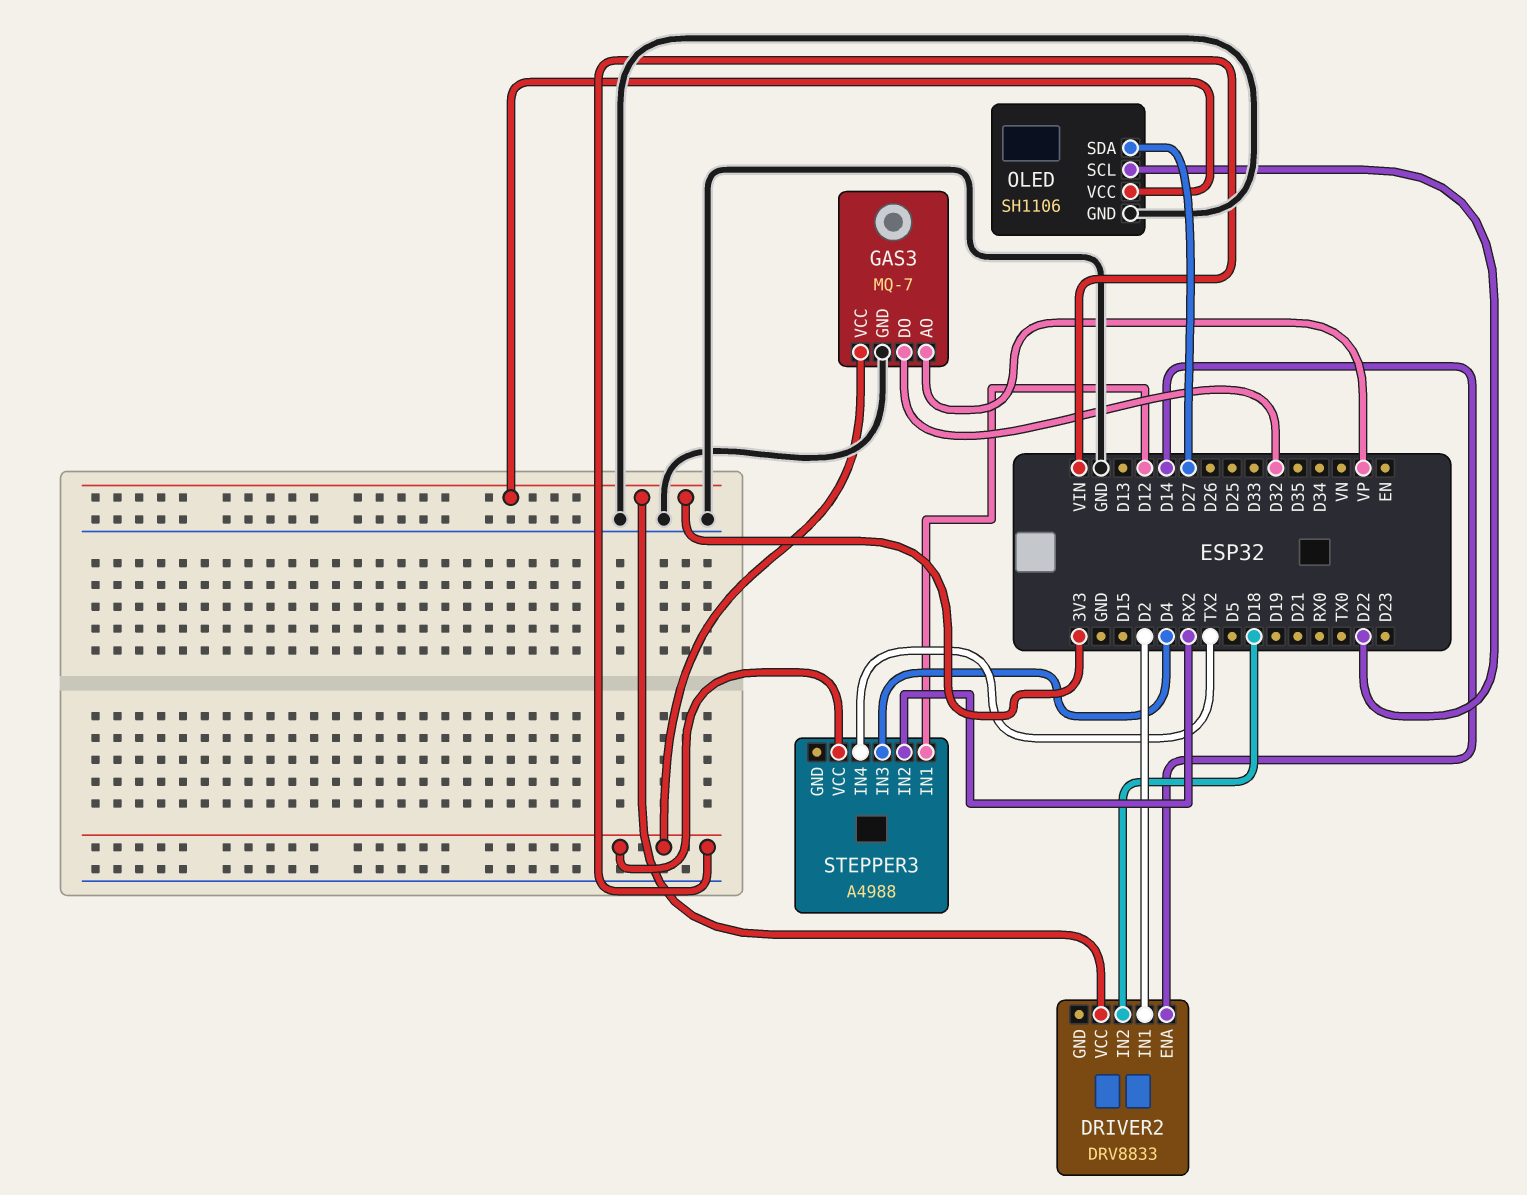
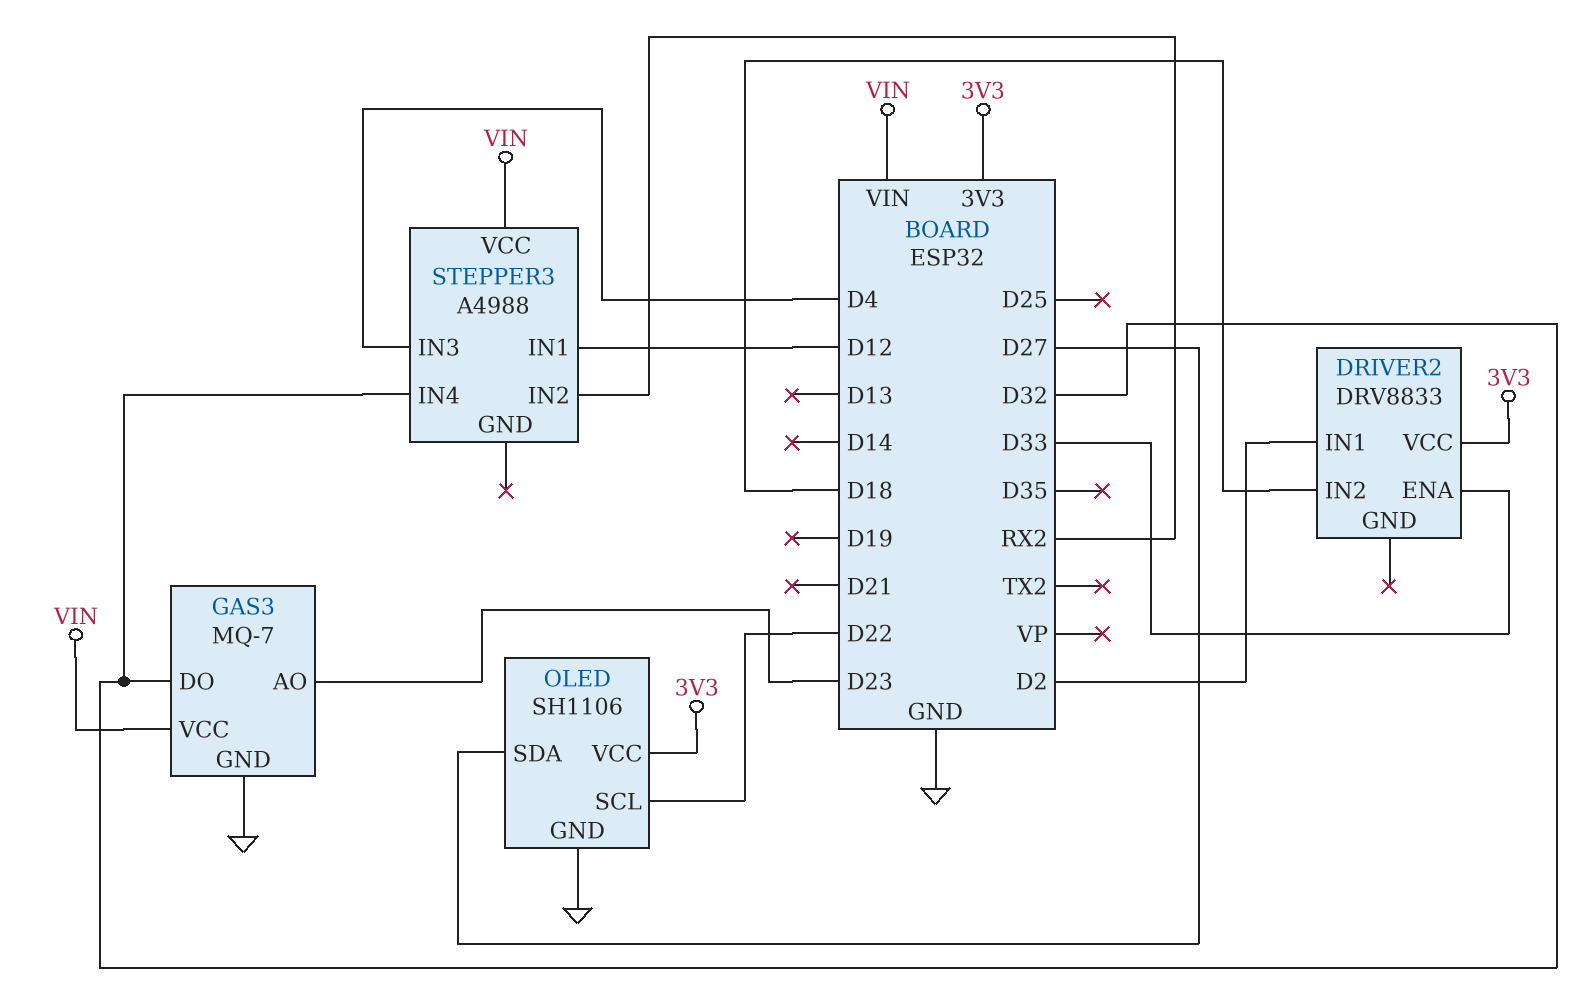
DRIVER2 pin ENA: D14 -> D33
GAS3 pin AO: VP -> D23
STEPPER3 pin IN4: TX2 -> D32

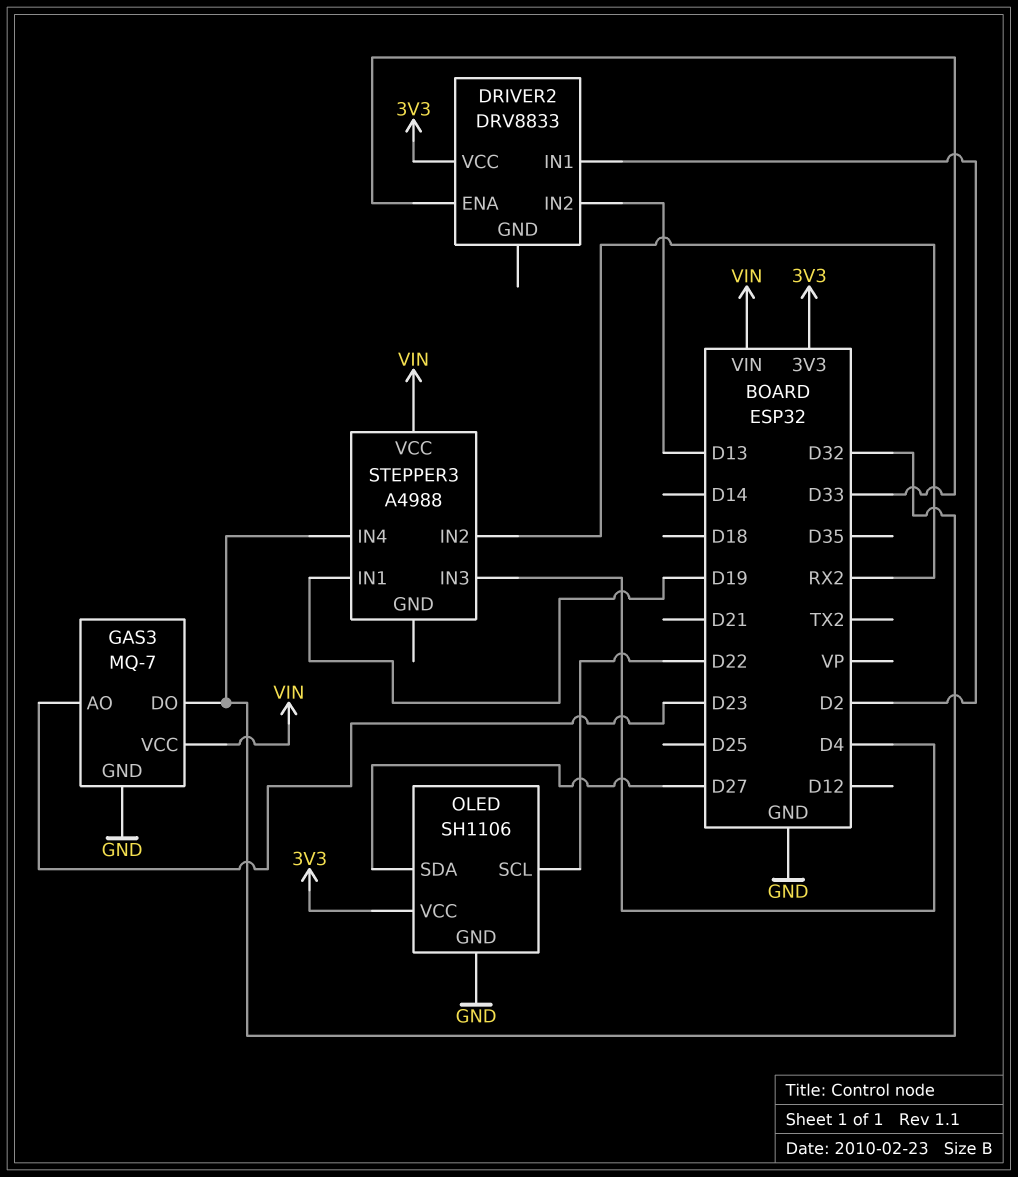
DRIVER2 pin IN2: D18 -> D13
STEPPER3 pin IN1: D12 -> D19

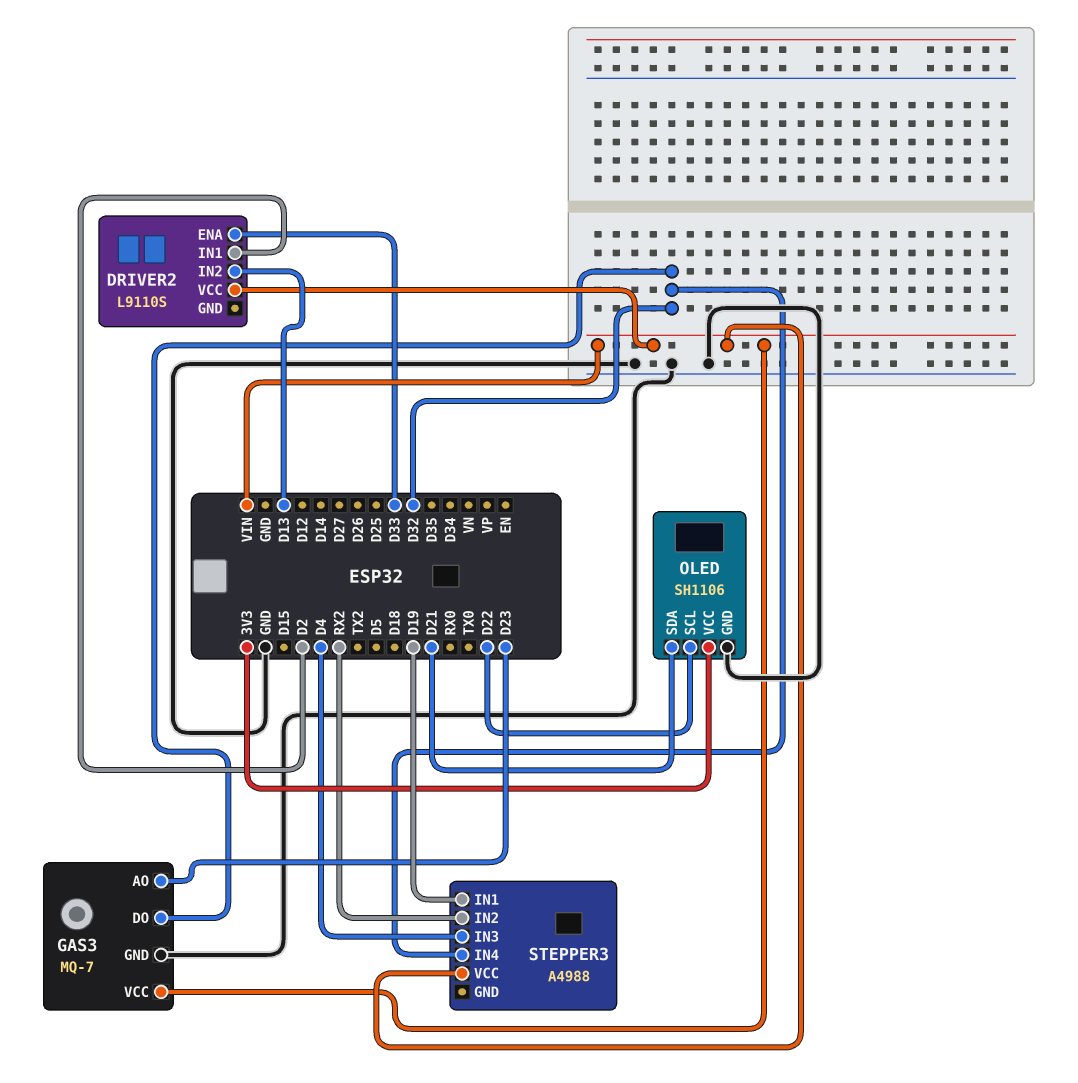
DRIVER2: DRV8833 -> L9110S
DRIVER2 pin VCC: 3V3 -> VIN
OLED pin SDA: D27 -> D21

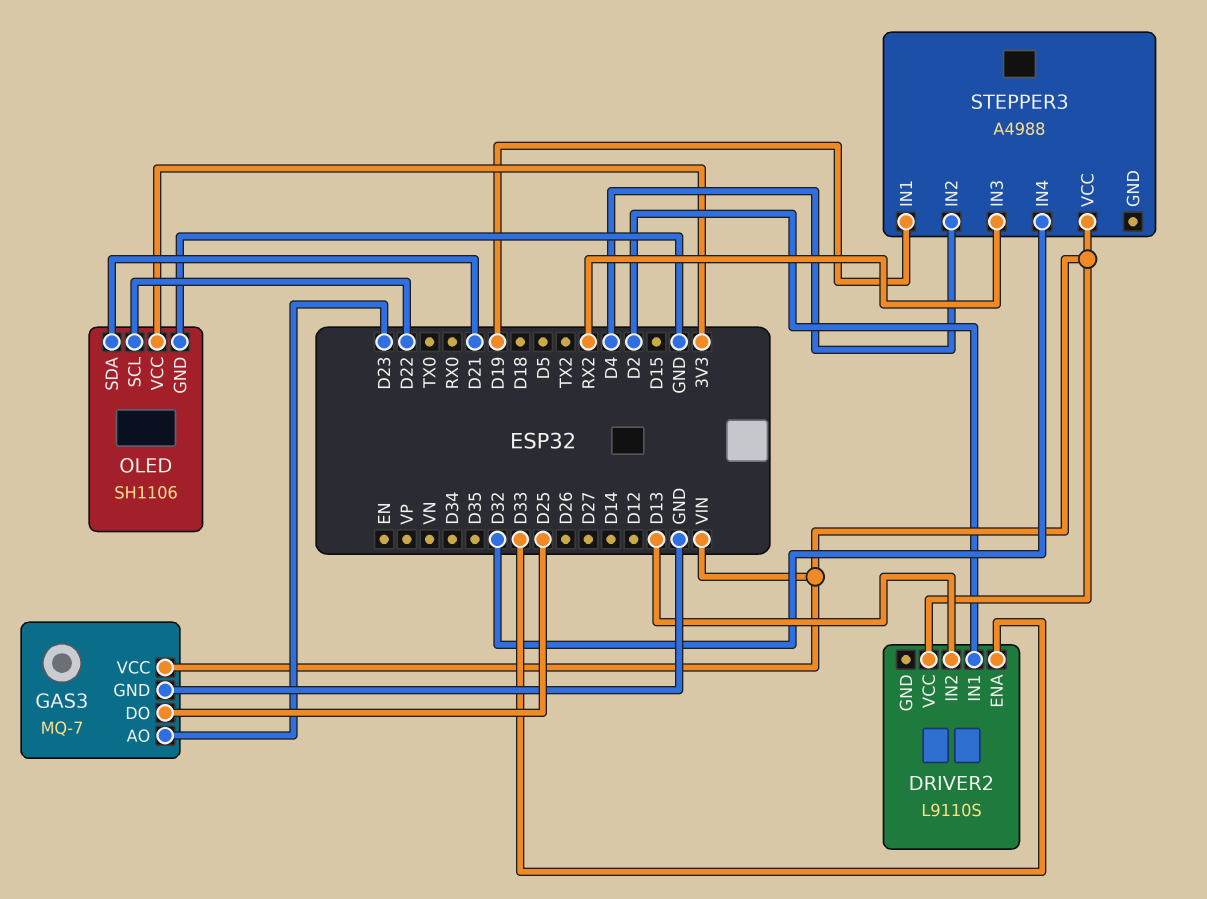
GAS3 pin DO: D32 -> D25
STEPPER3 pin IN2: RX2 -> D4
STEPPER3 pin IN3: D4 -> RX2

